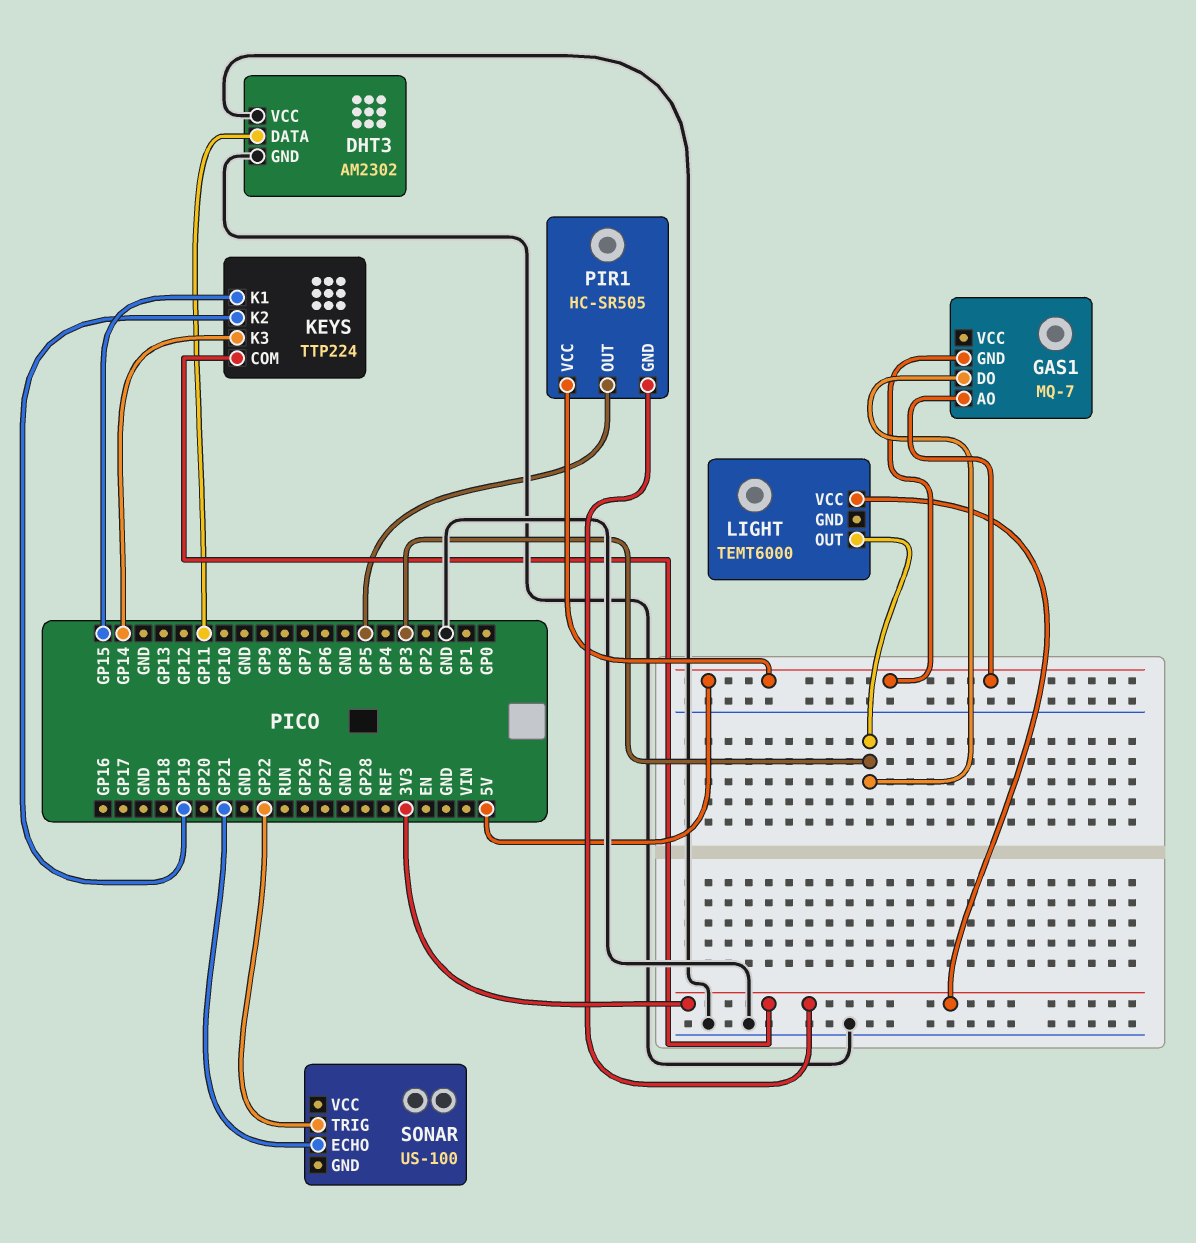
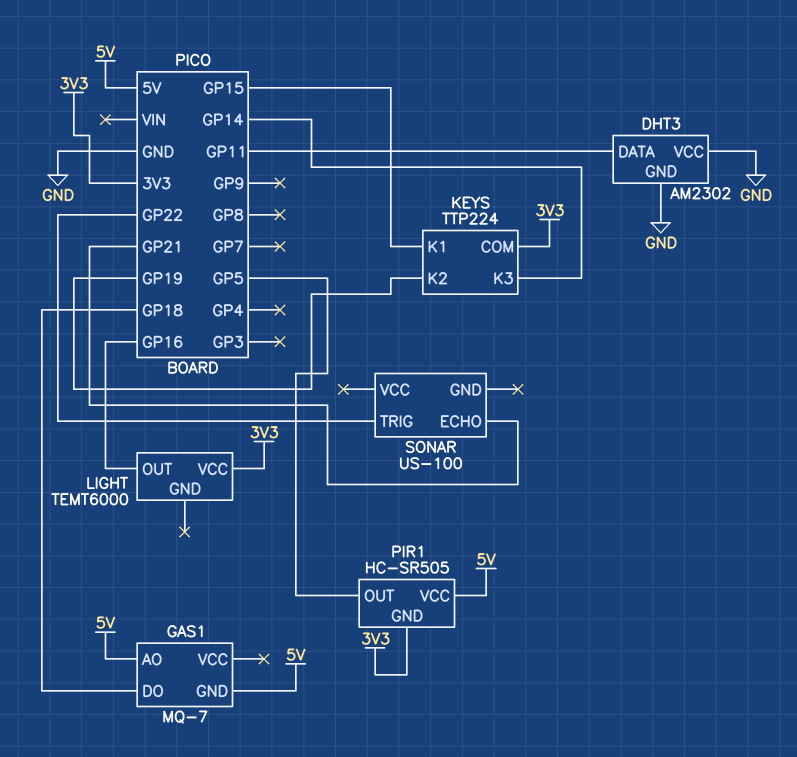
GAS1 pin DO: GP3 -> GP18
LIGHT pin OUT: GP3 -> GP16

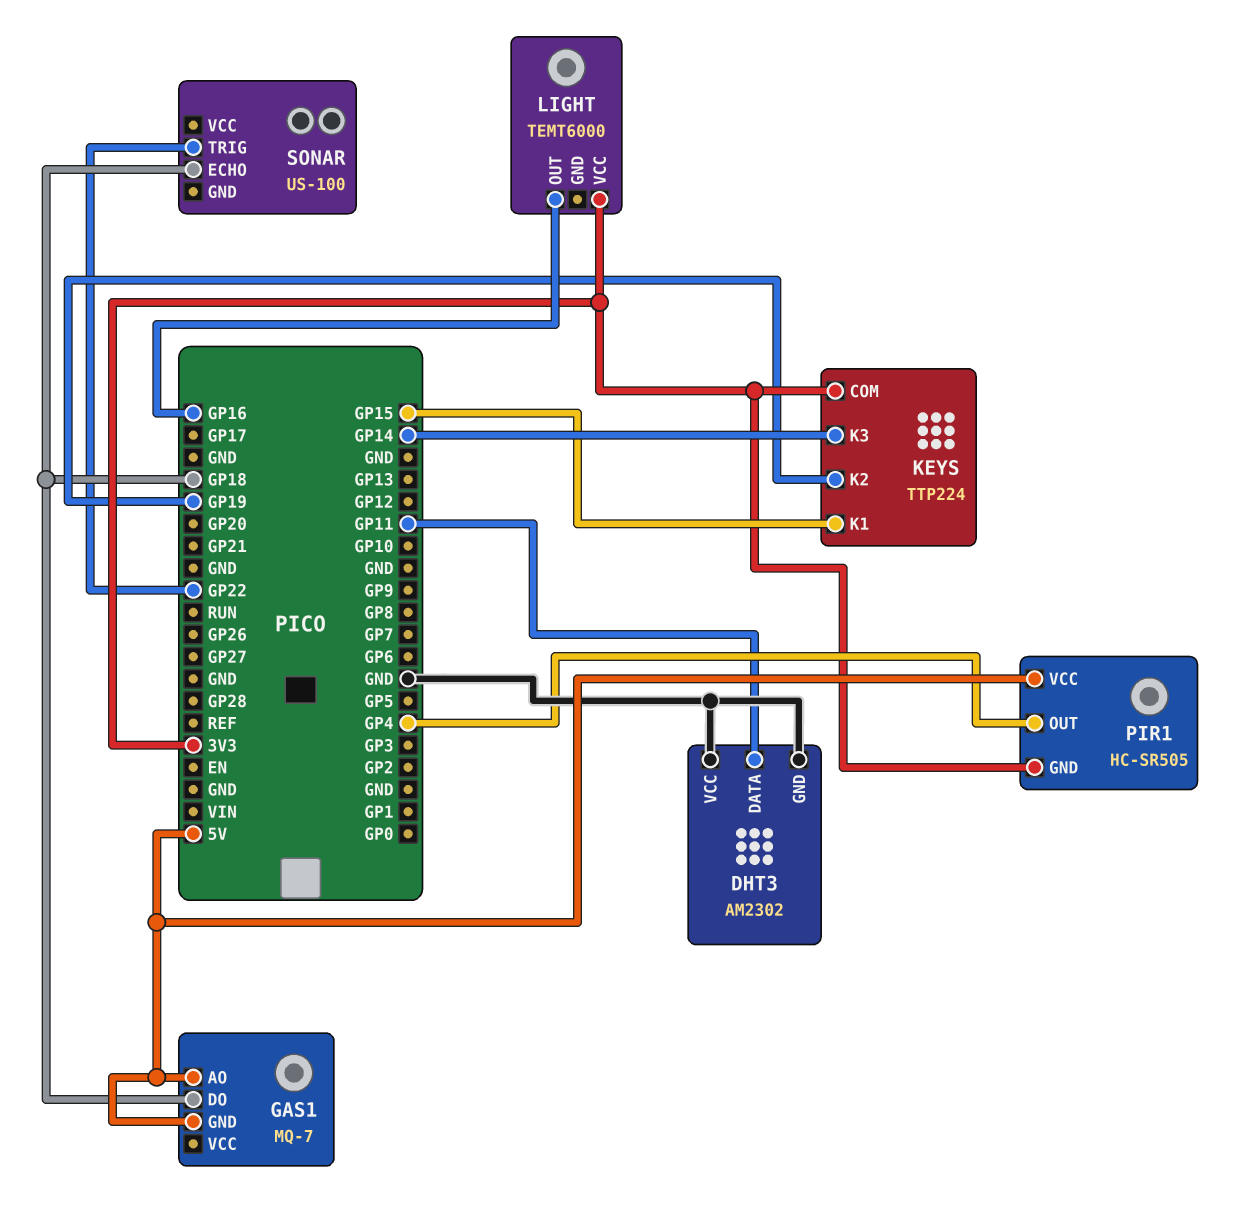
PIR1 pin OUT: GP5 -> GP4
SONAR pin ECHO: GP21 -> GP18

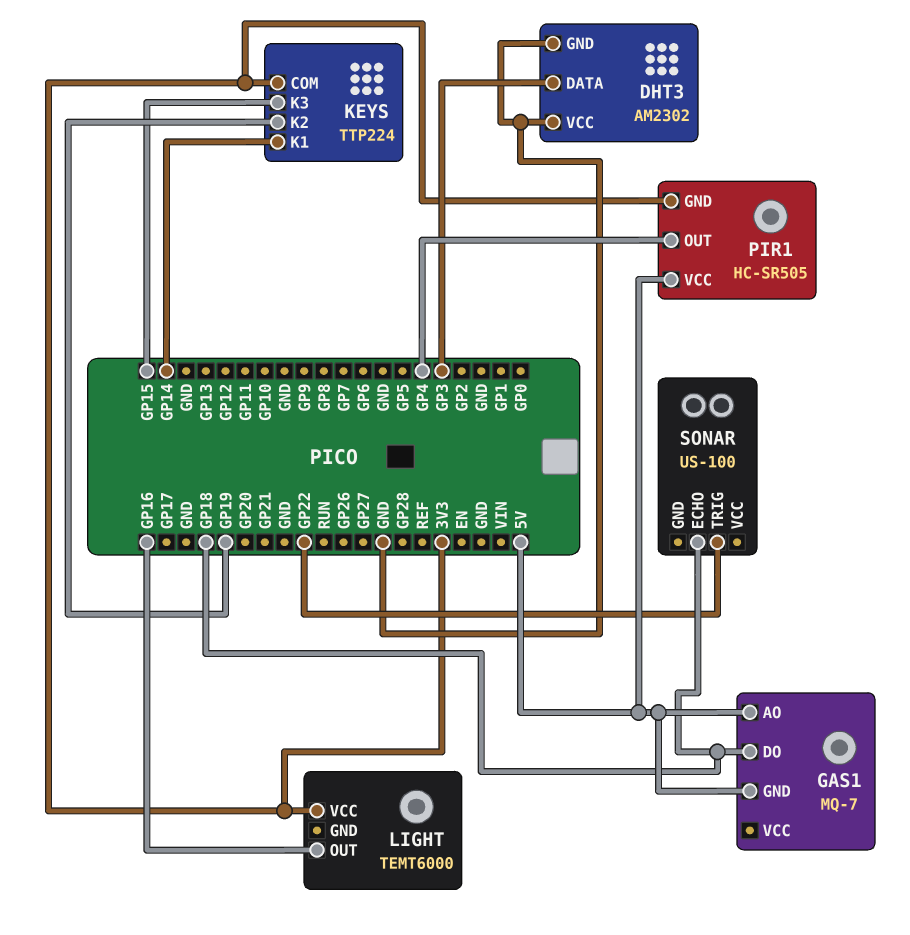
DHT3 pin DATA: GP11 -> GP3
KEYS pin K1: GP15 -> GP14
KEYS pin K3: GP14 -> GP15

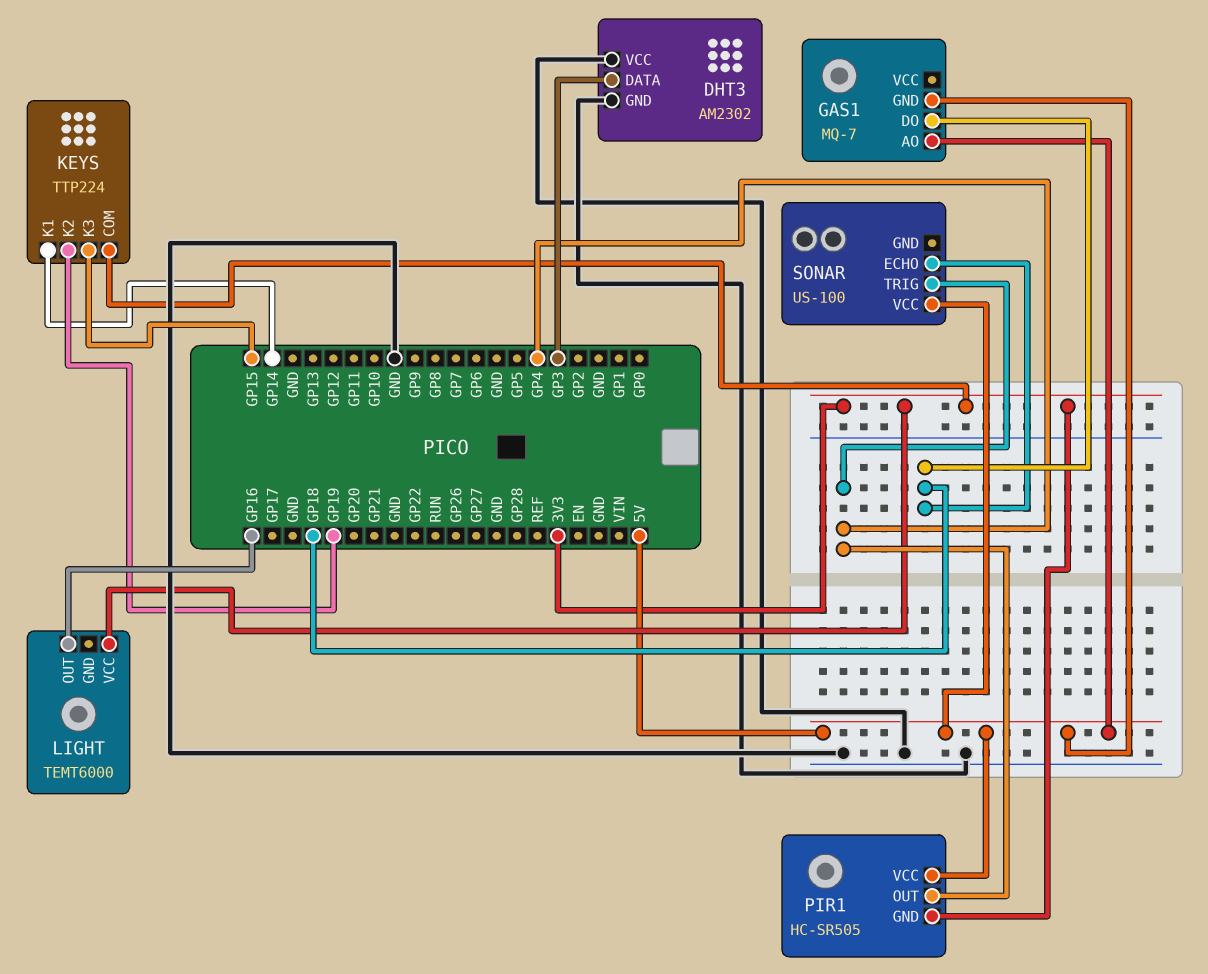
SONAR pin TRIG: GP22 -> GP4
SONAR pin VCC: none -> 5V

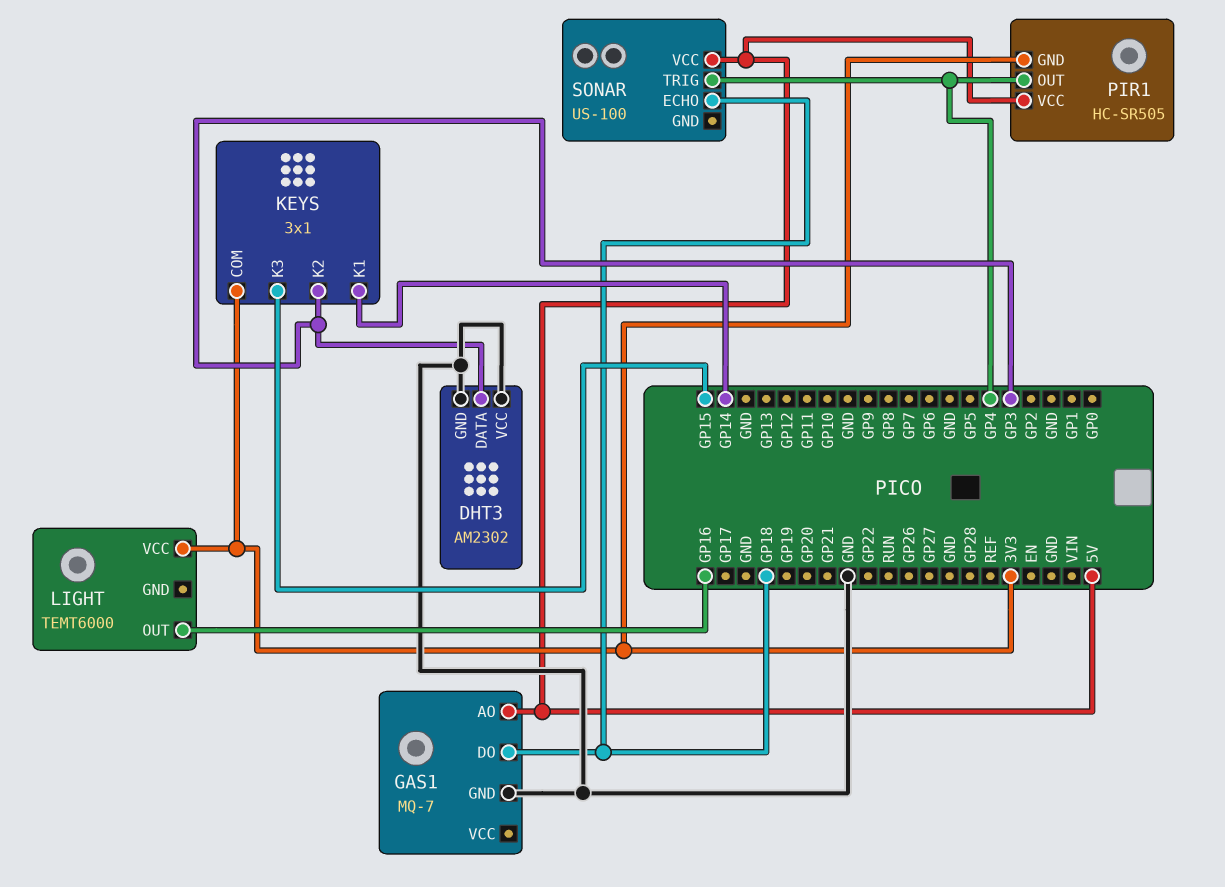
GAS1 pin GND: 5V -> GND
KEYS: TTP224 -> 3x1
KEYS pin K2: GP19 -> GP3

